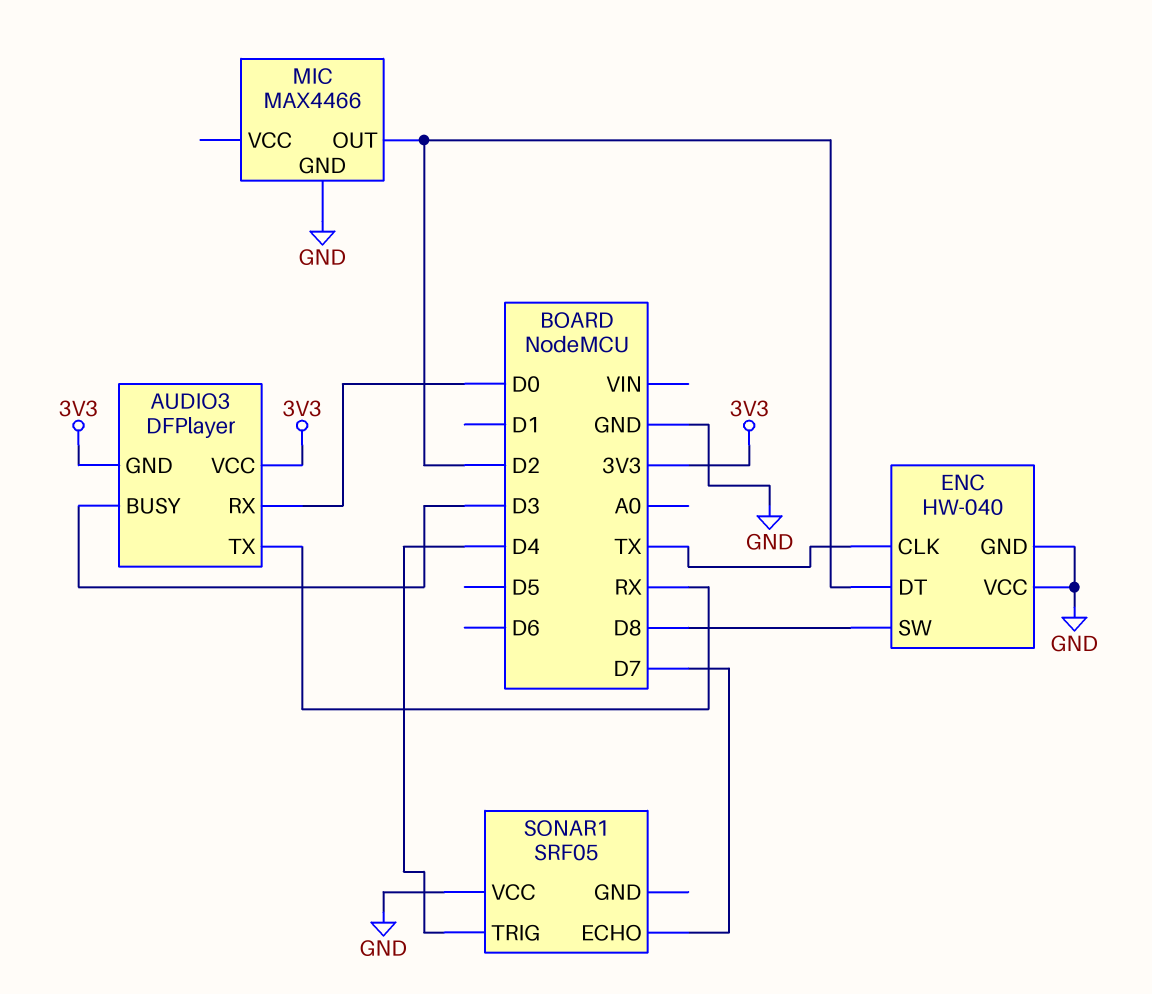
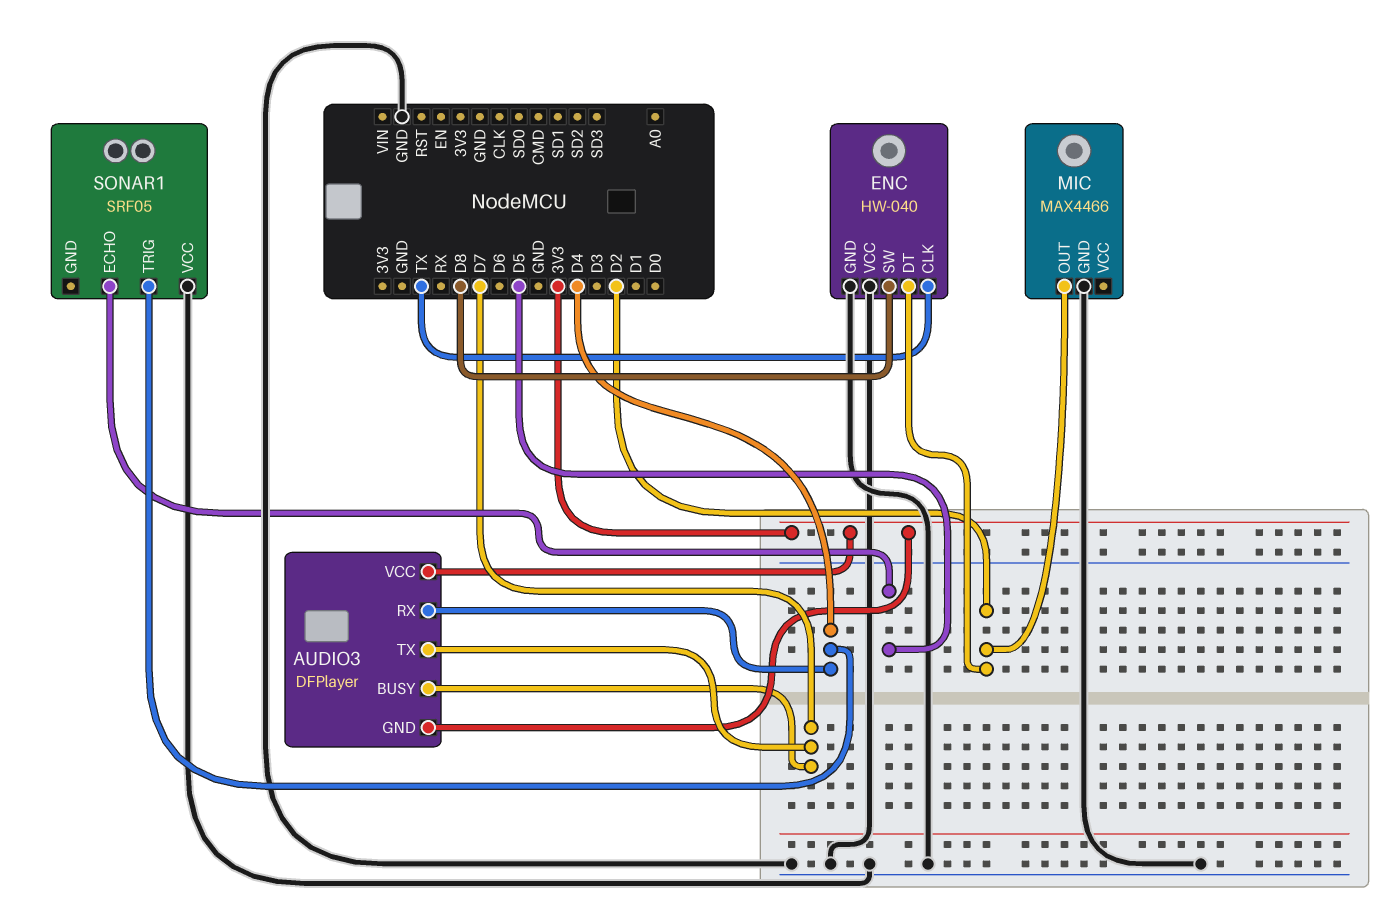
AUDIO3 pin BUSY: D3 -> D7
AUDIO3 pin RX: D0 -> D4
AUDIO3 pin TX: RX -> D7
SONAR1 pin ECHO: D7 -> D5

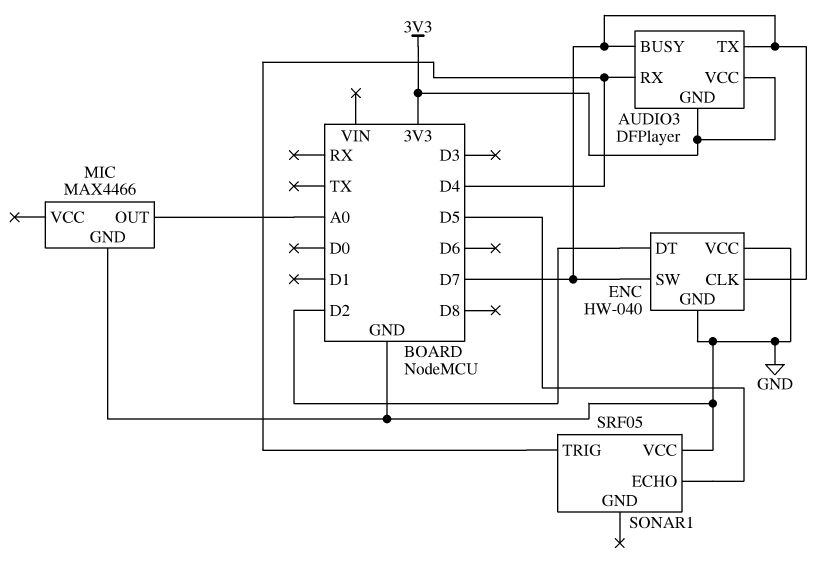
ENC pin CLK: TX -> D7
ENC pin SW: D8 -> D7
MIC pin OUT: D2 -> A0

